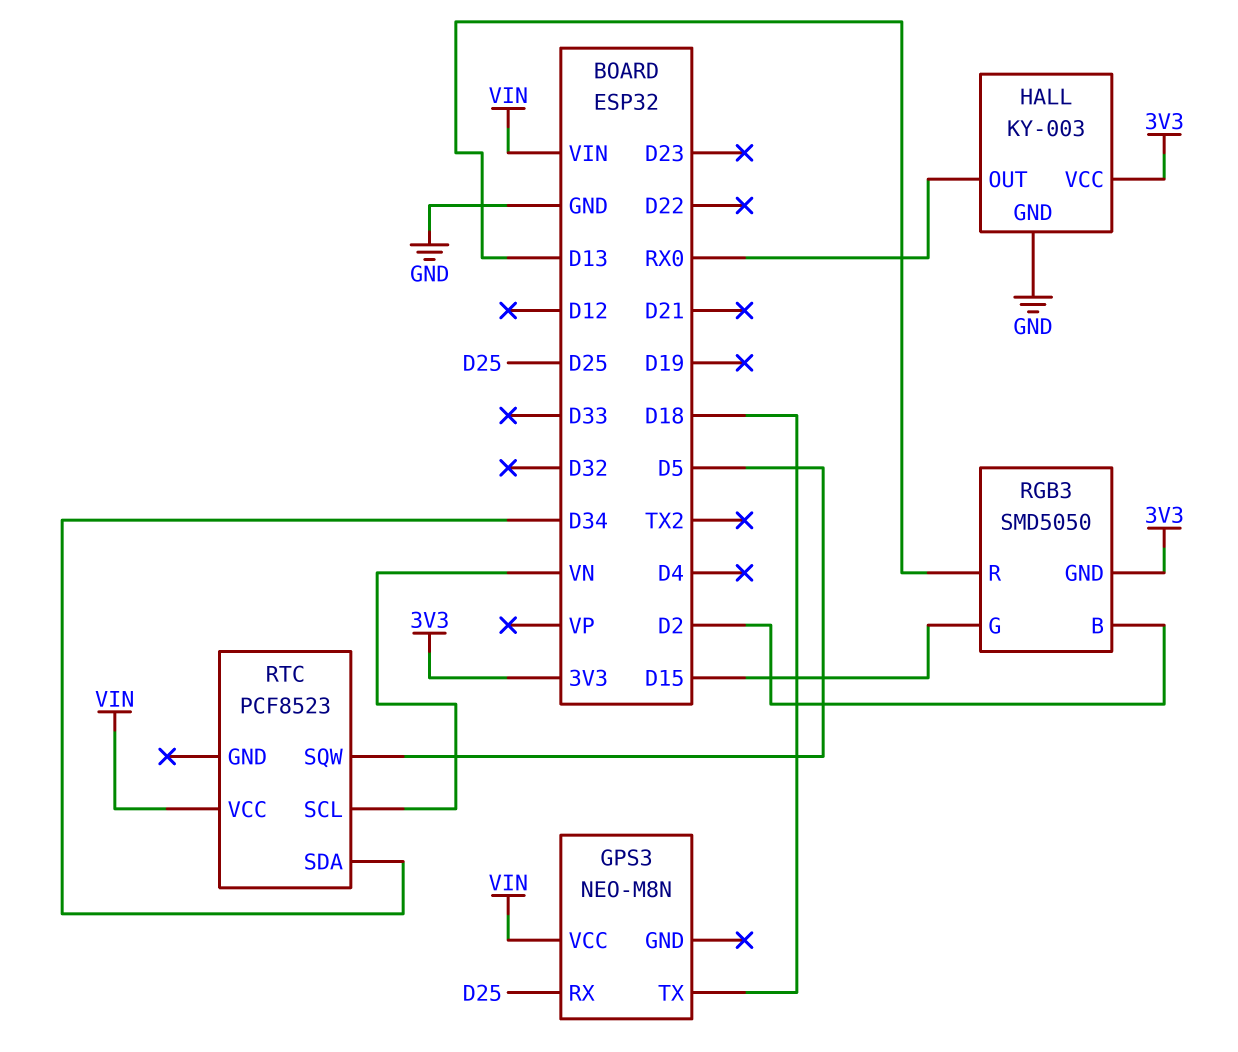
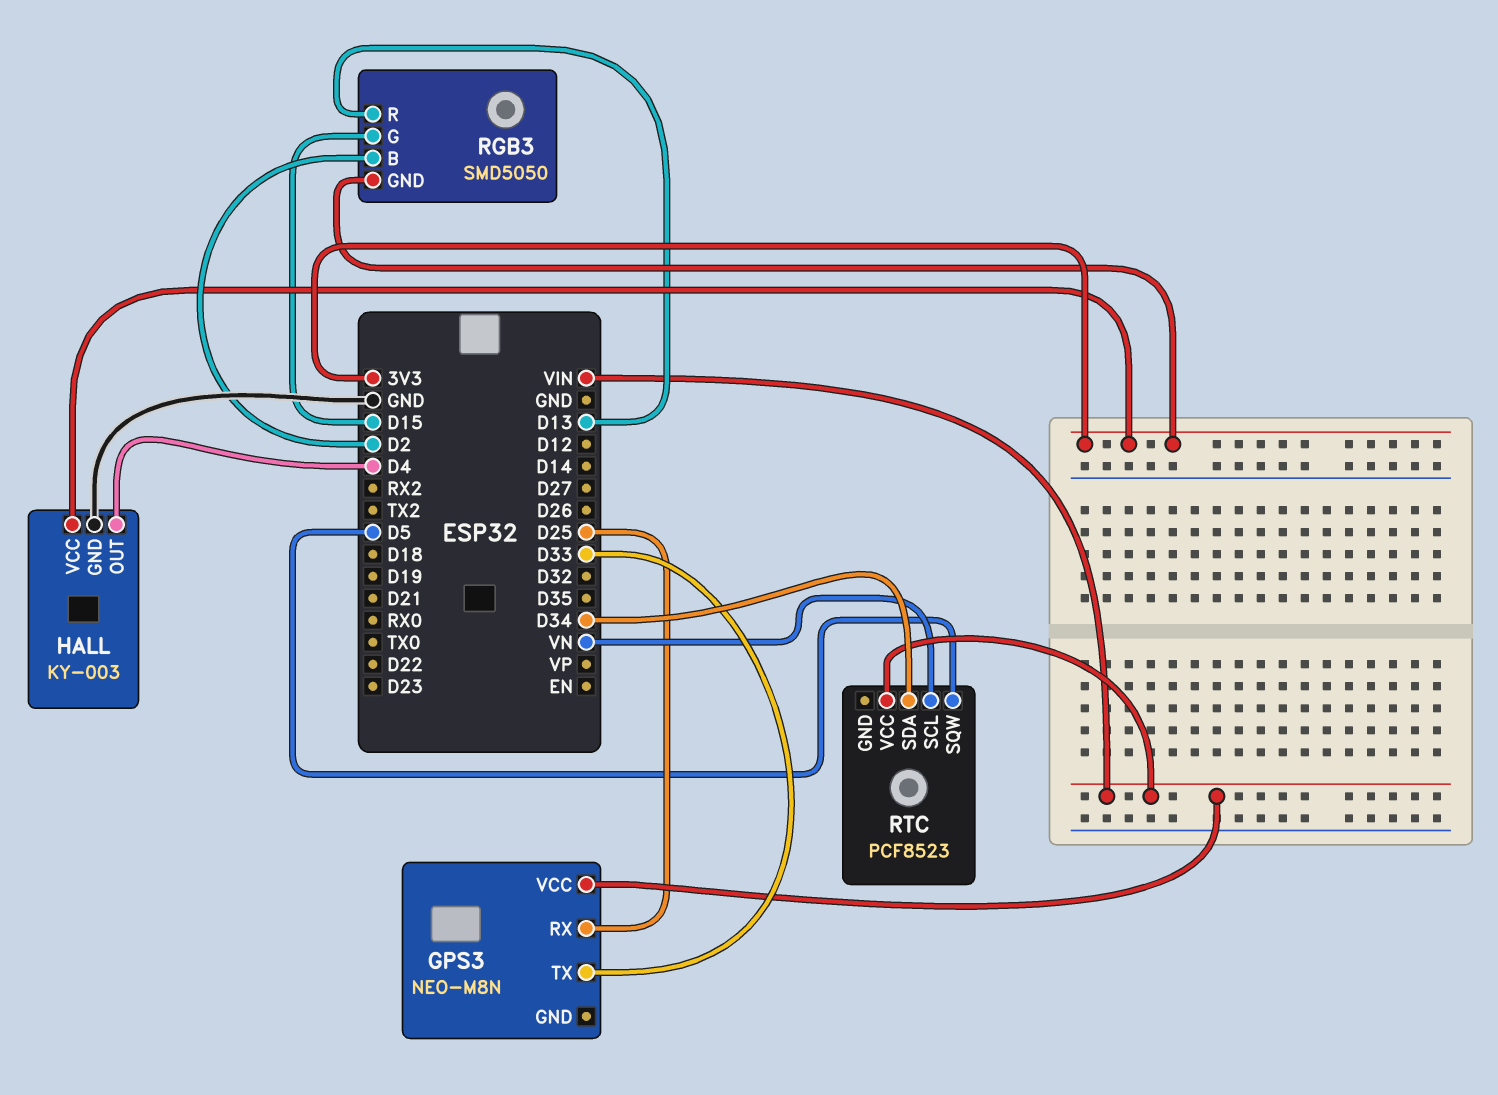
GPS3 pin TX: D18 -> D33
HALL pin OUT: RX0 -> D4

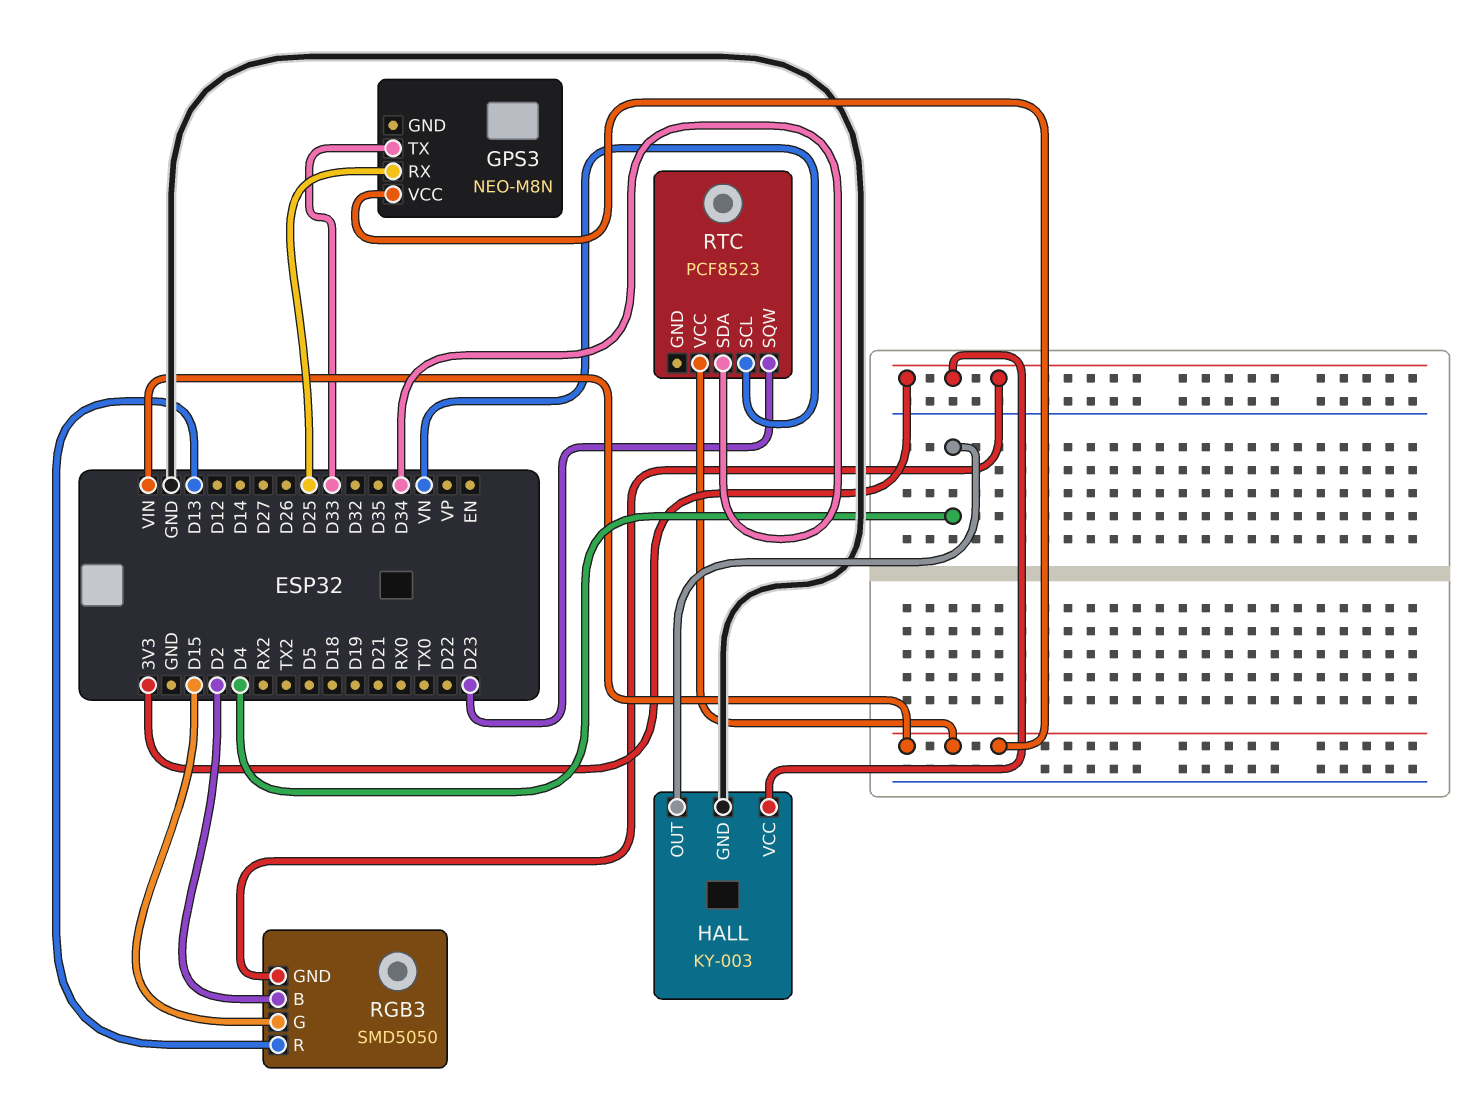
RTC pin SQW: D5 -> D23

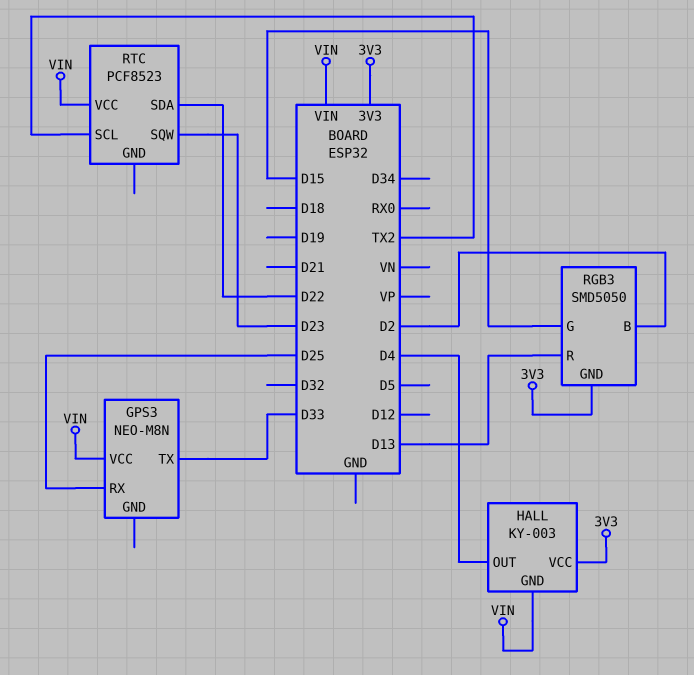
HALL pin GND: GND -> VIN
RTC pin SCL: VN -> TX2
RTC pin SDA: D34 -> D22

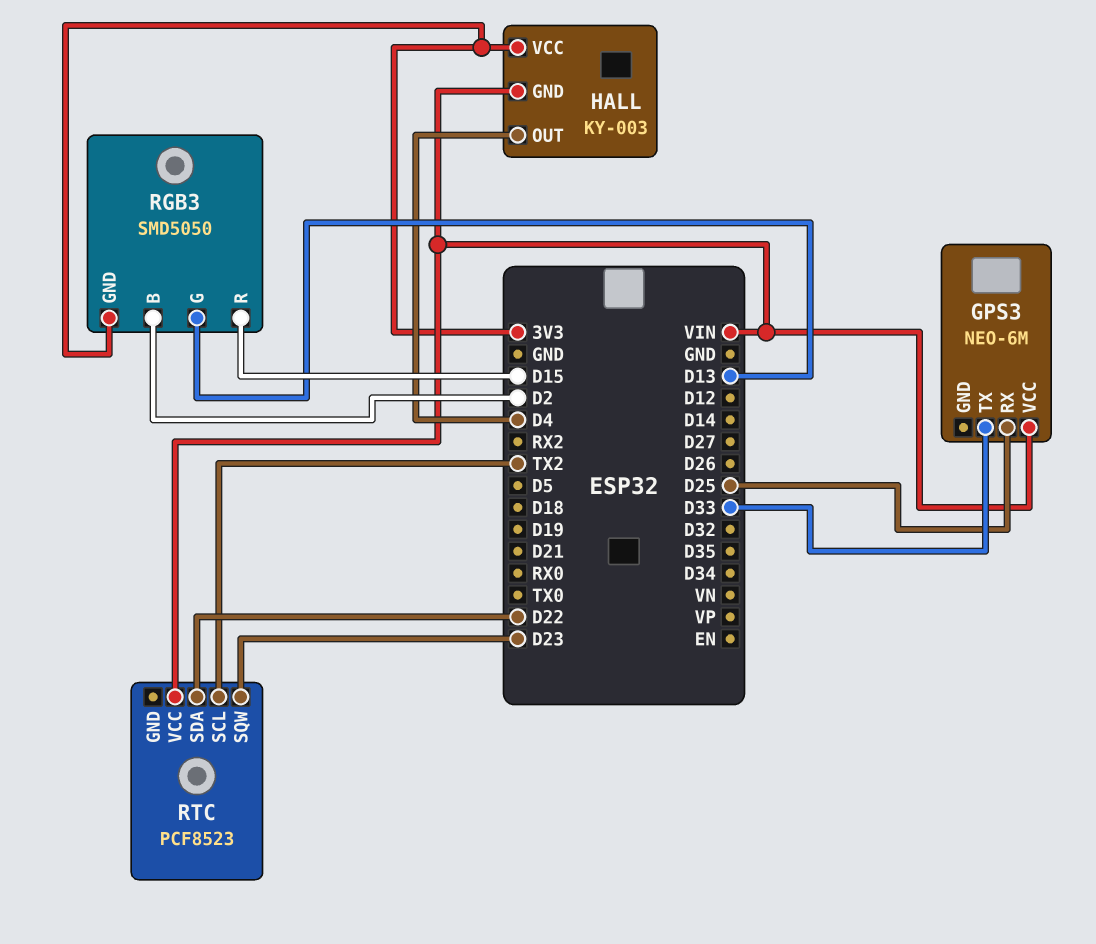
GPS3: NEO-M8N -> NEO-6M
RGB3 pin G: D15 -> D13
RGB3 pin R: D13 -> D15

